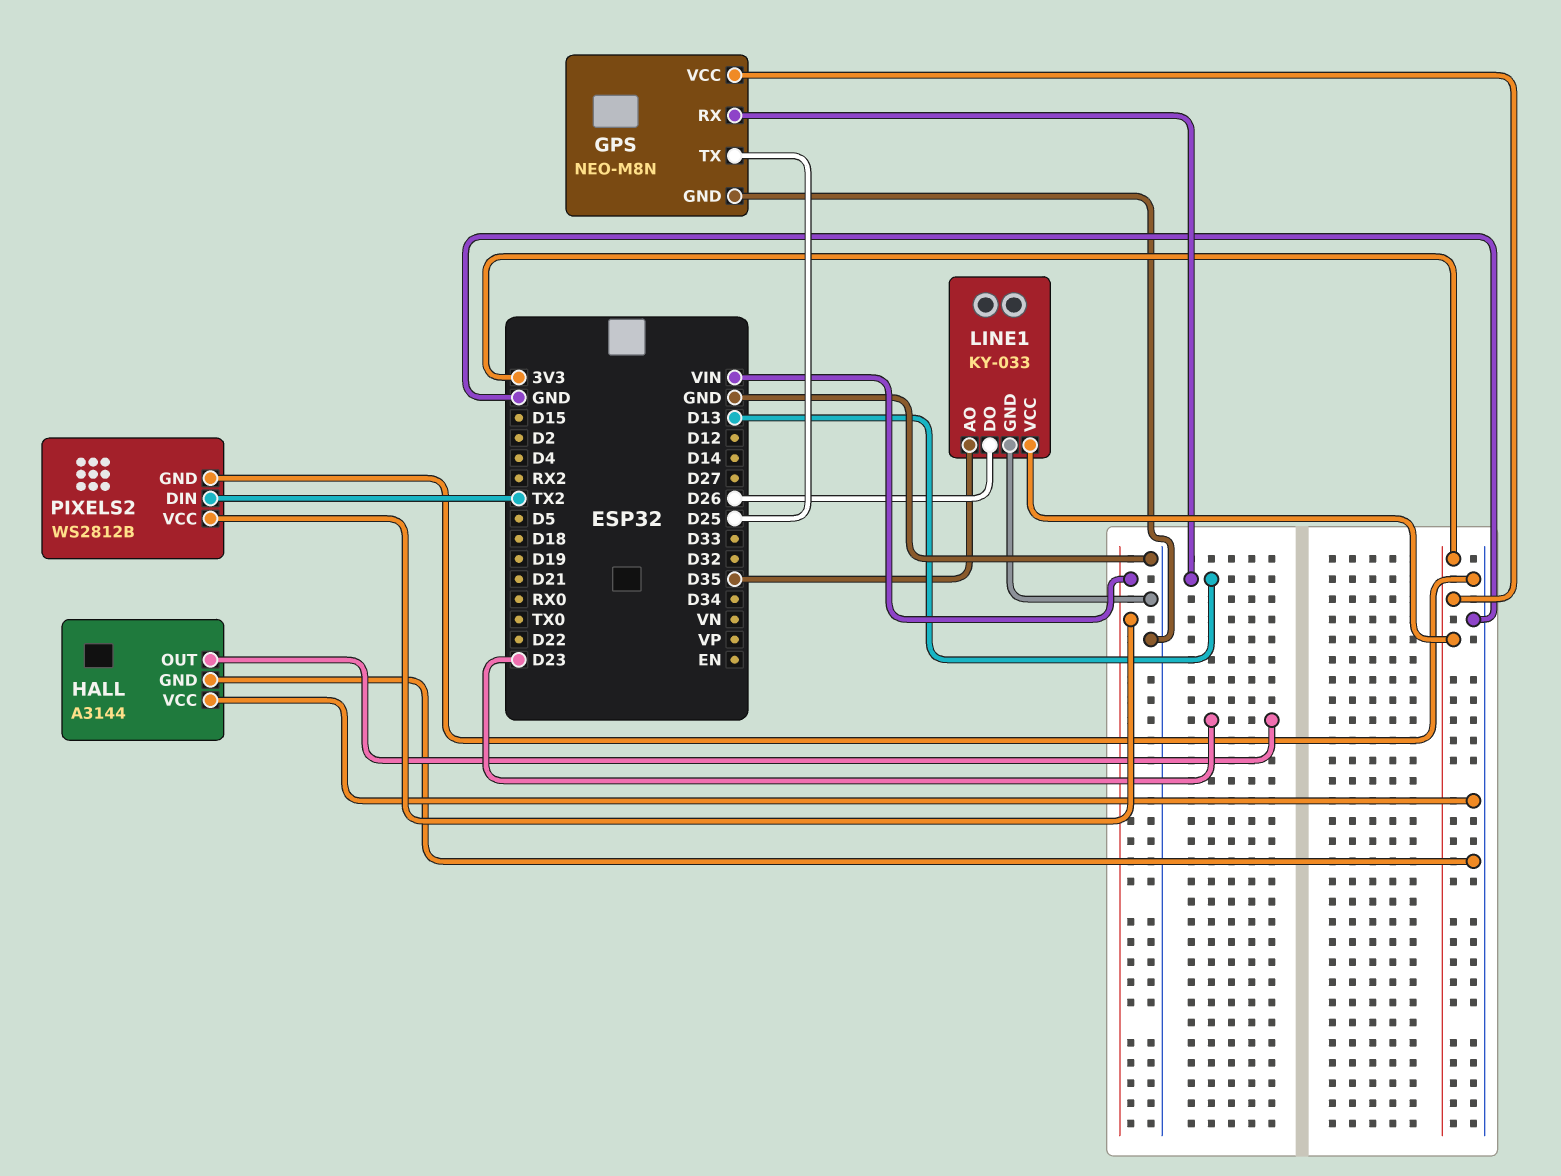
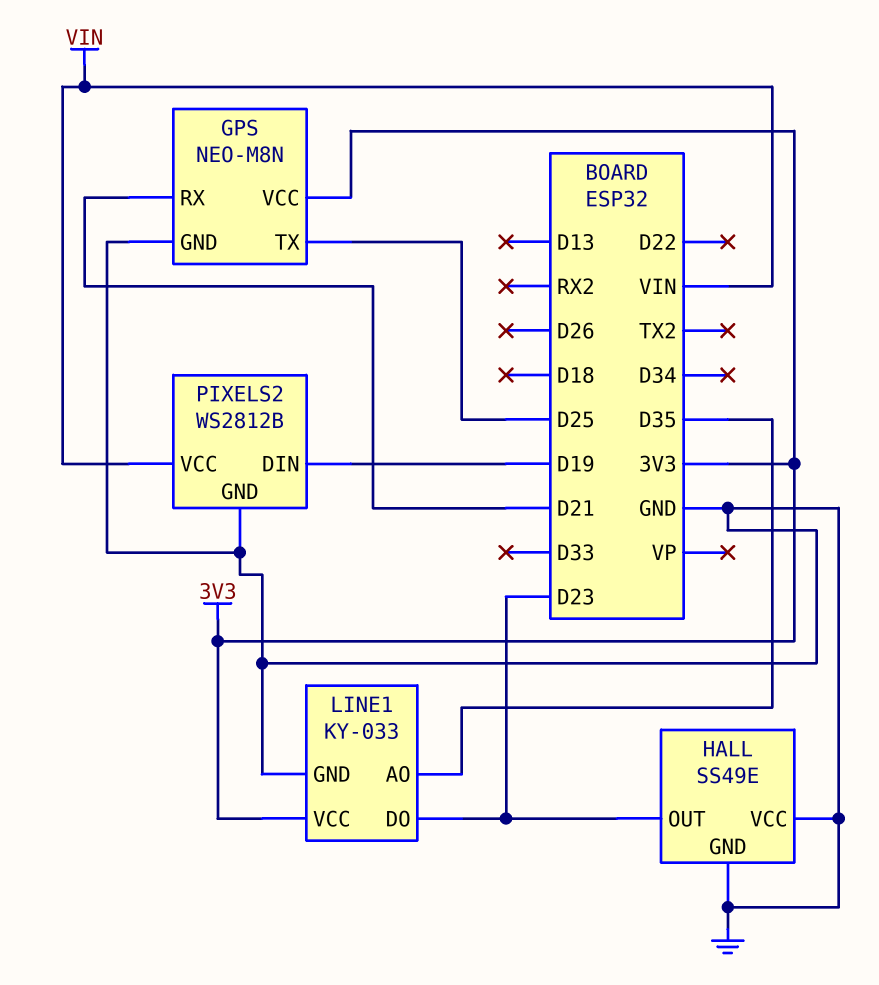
GPS pin RX: D13 -> D21
HALL: A3144 -> SS49E
LINE1 pin DO: D26 -> D23
PIXELS2 pin DIN: TX2 -> D19

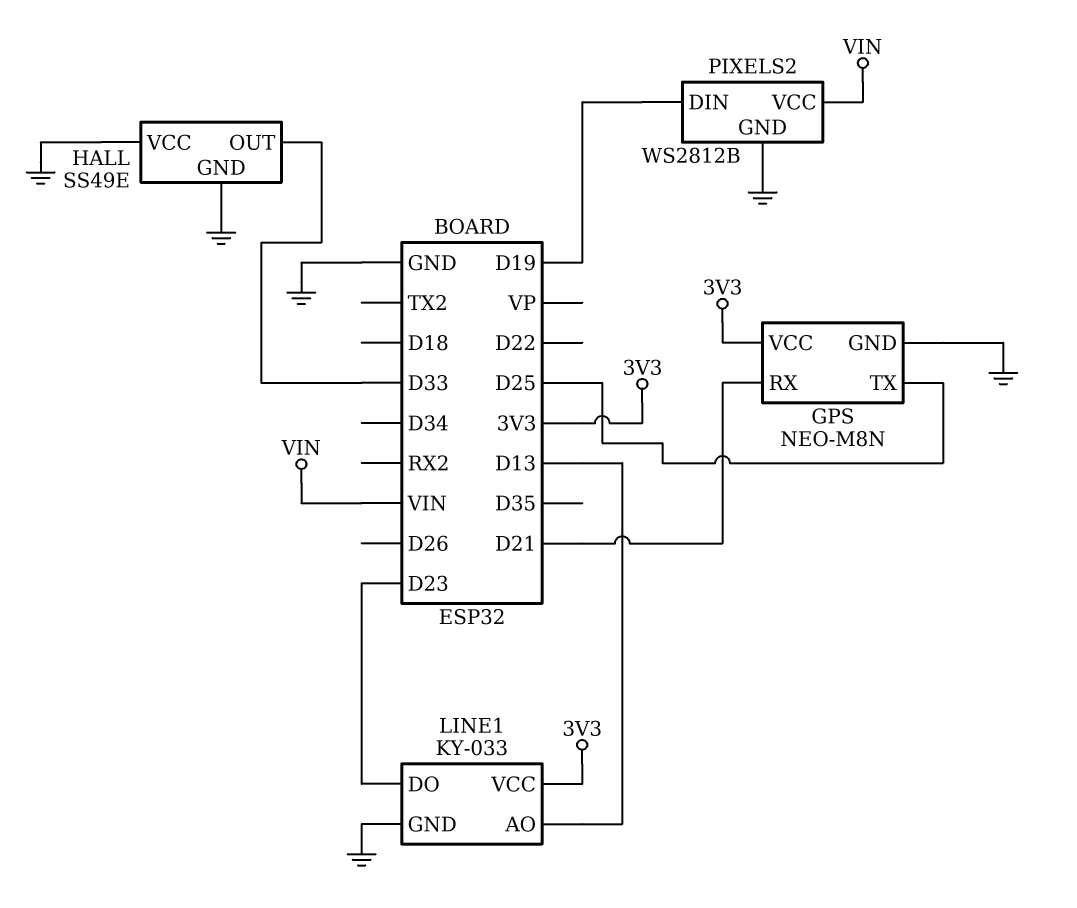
HALL pin OUT: D23 -> D33
LINE1 pin AO: D35 -> D13

